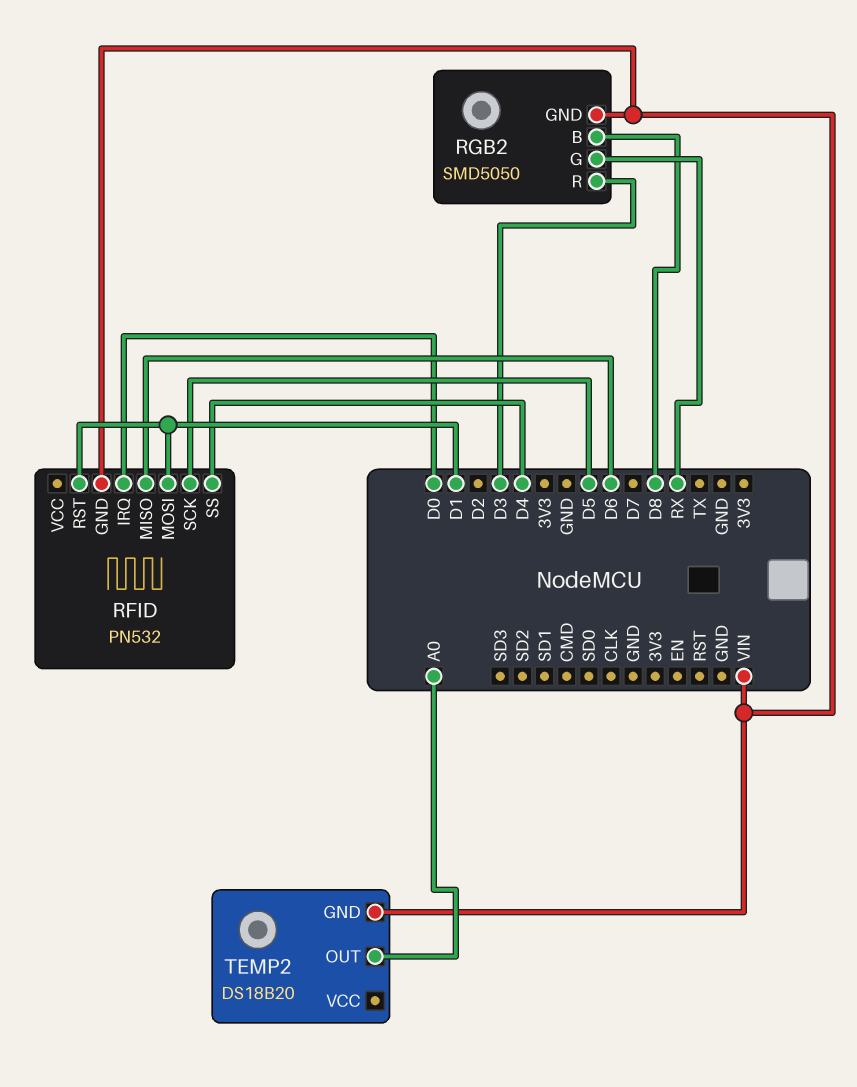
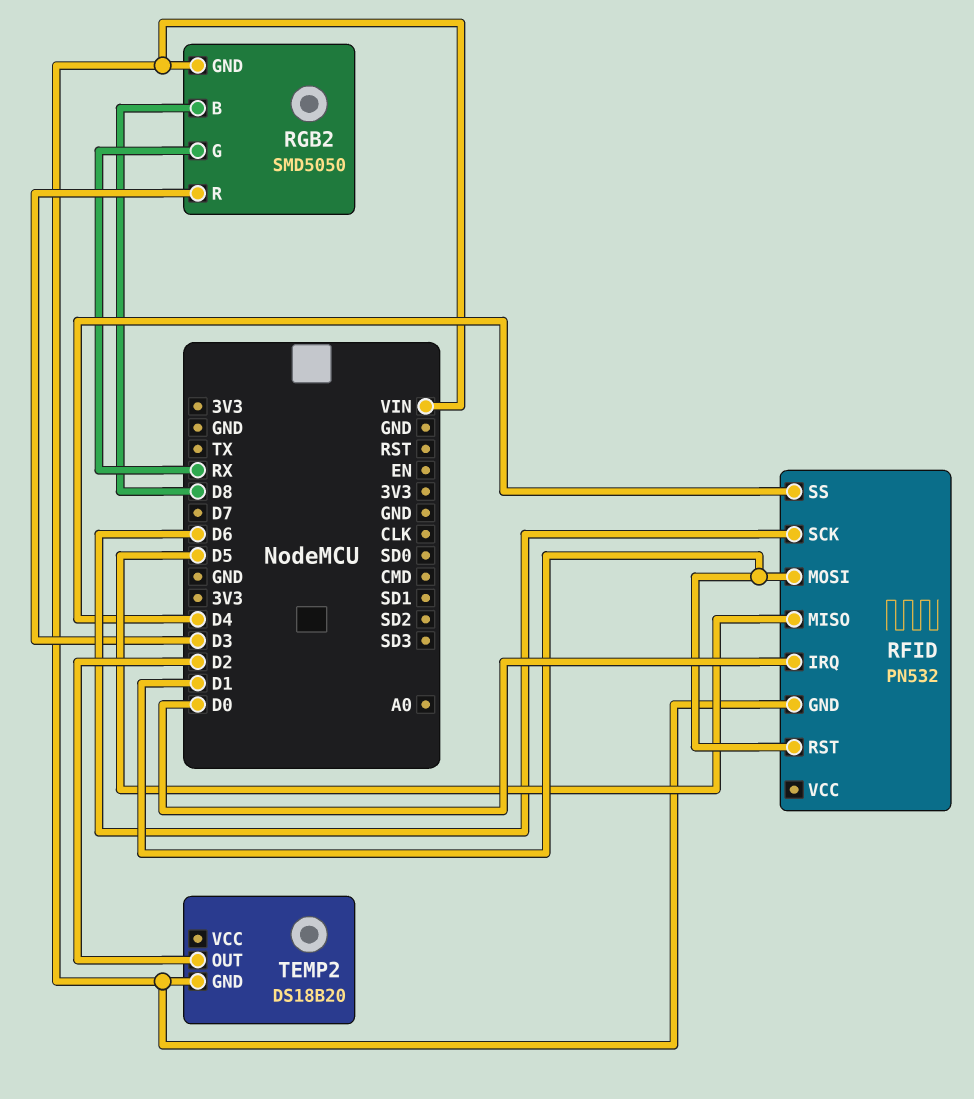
RFID pin MISO: D6 -> D5
RFID pin SCK: D5 -> D6
TEMP2 pin OUT: A0 -> D2

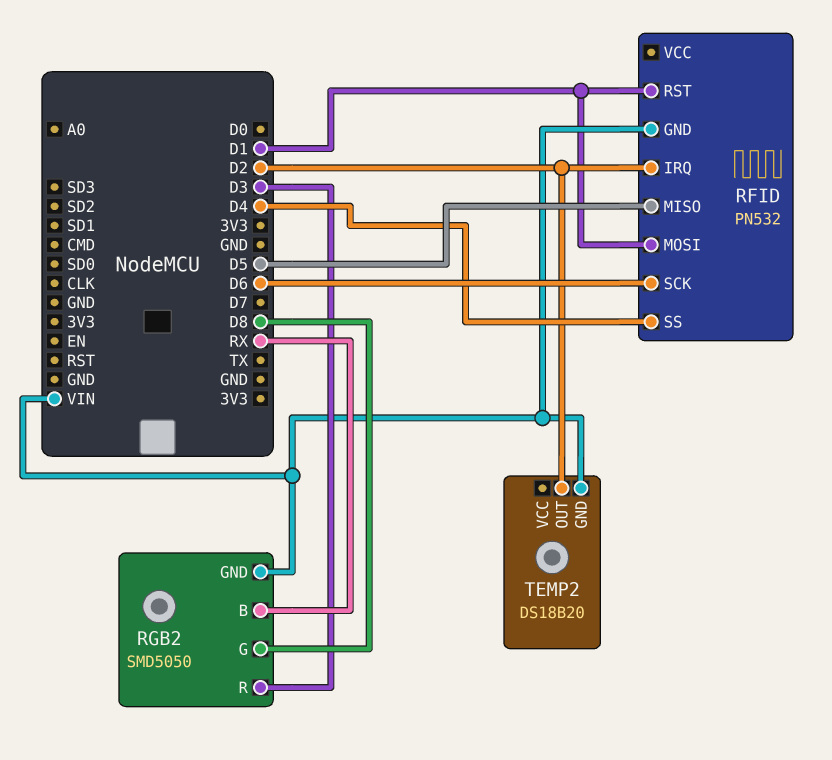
RFID pin IRQ: D0 -> D2
RGB2 pin B: D8 -> RX
RGB2 pin G: RX -> D8

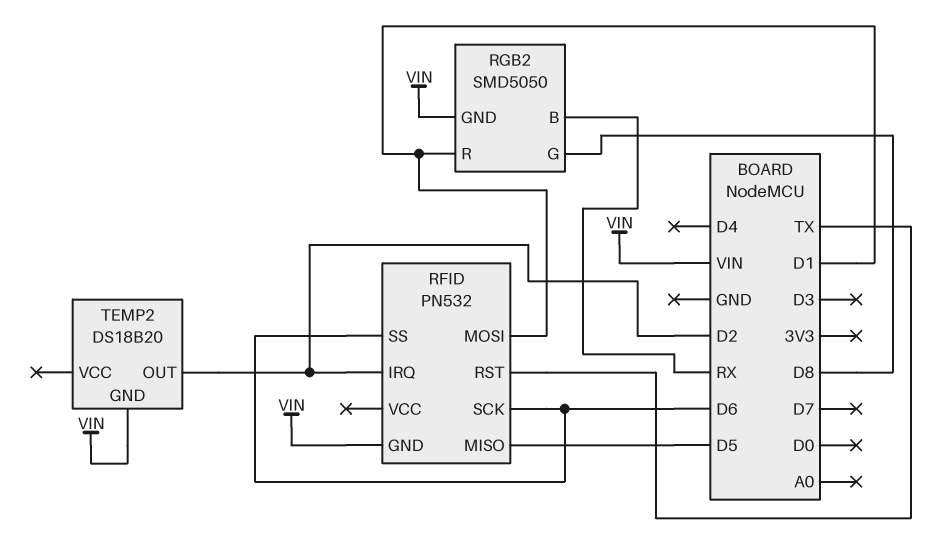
RFID pin RST: D1 -> TX
RFID pin SS: D4 -> D6
RGB2 pin R: D3 -> D1

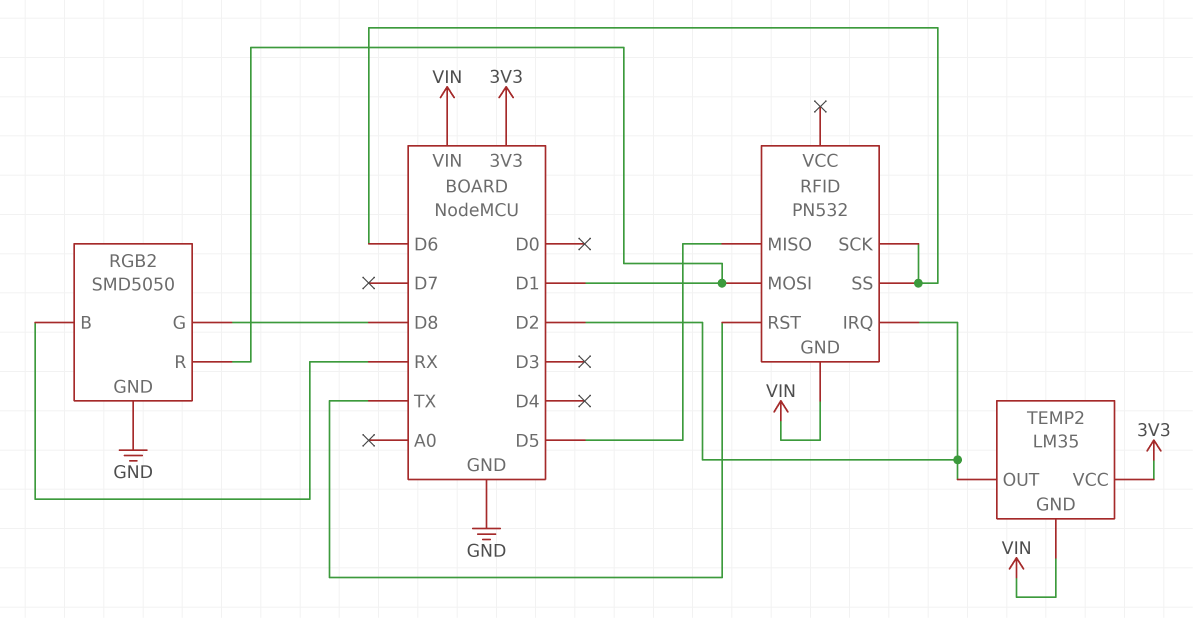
RGB2 pin GND: VIN -> GND
TEMP2: DS18B20 -> LM35
TEMP2 pin VCC: none -> 3V3

